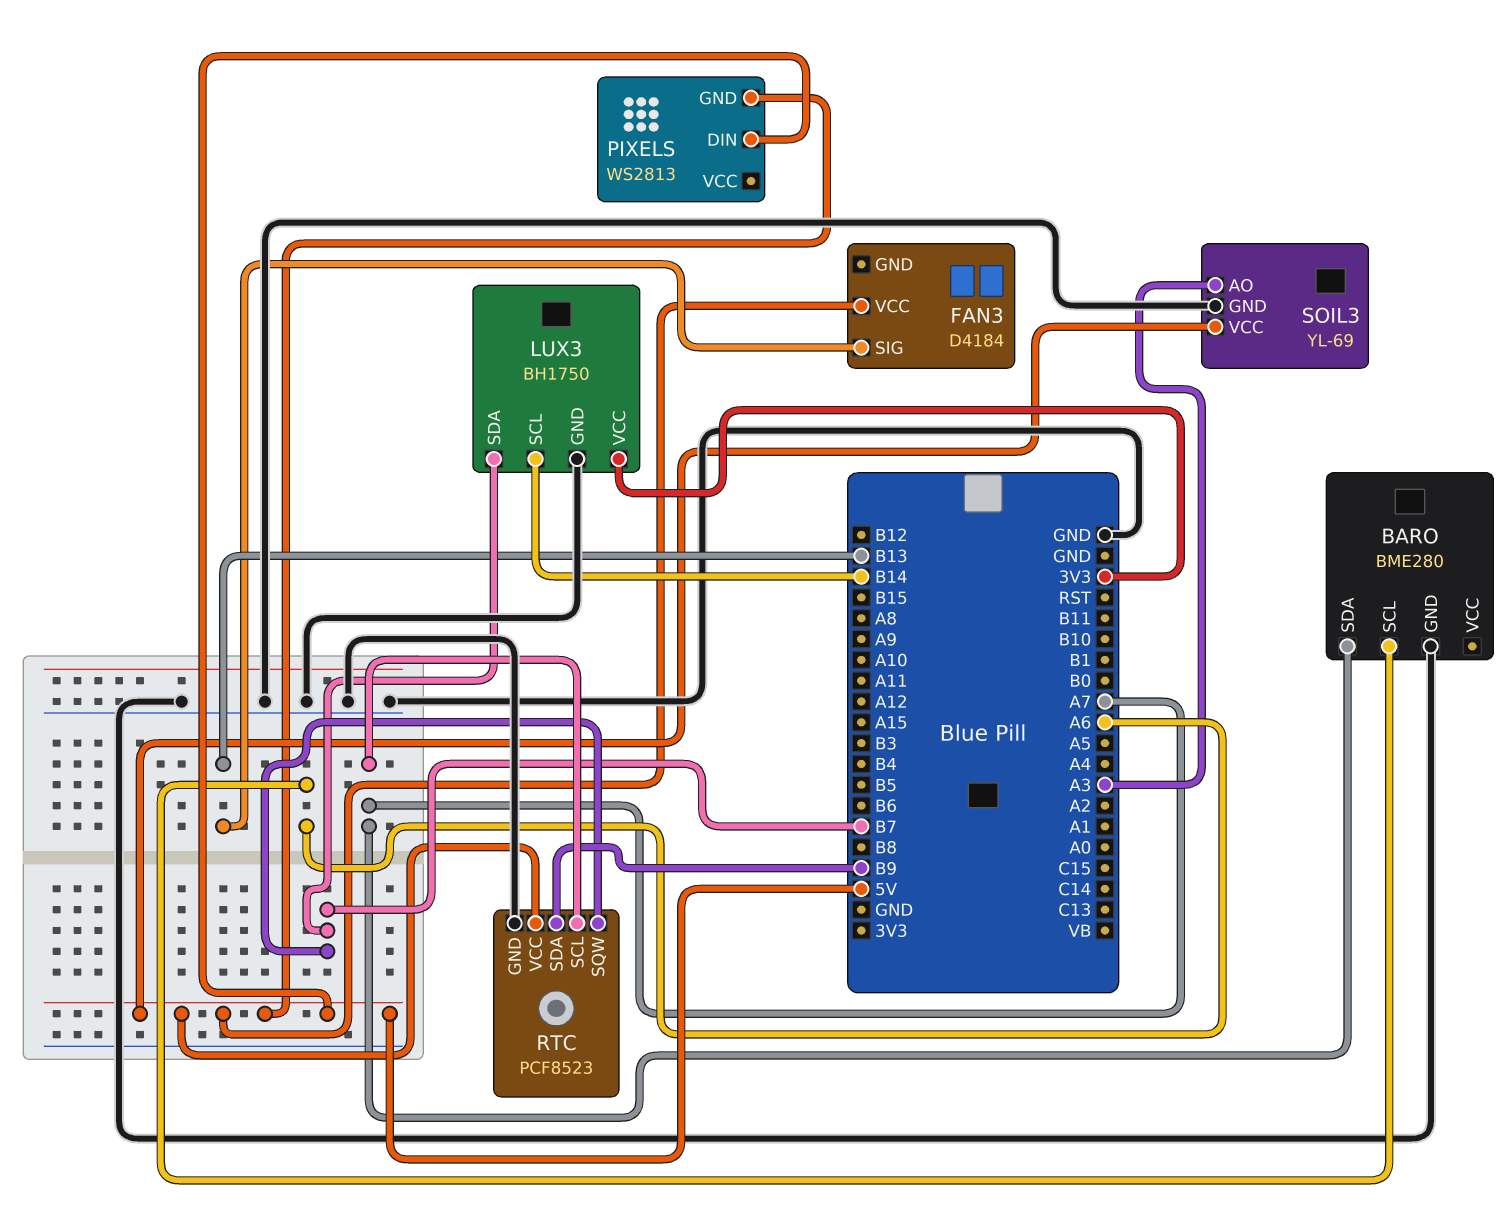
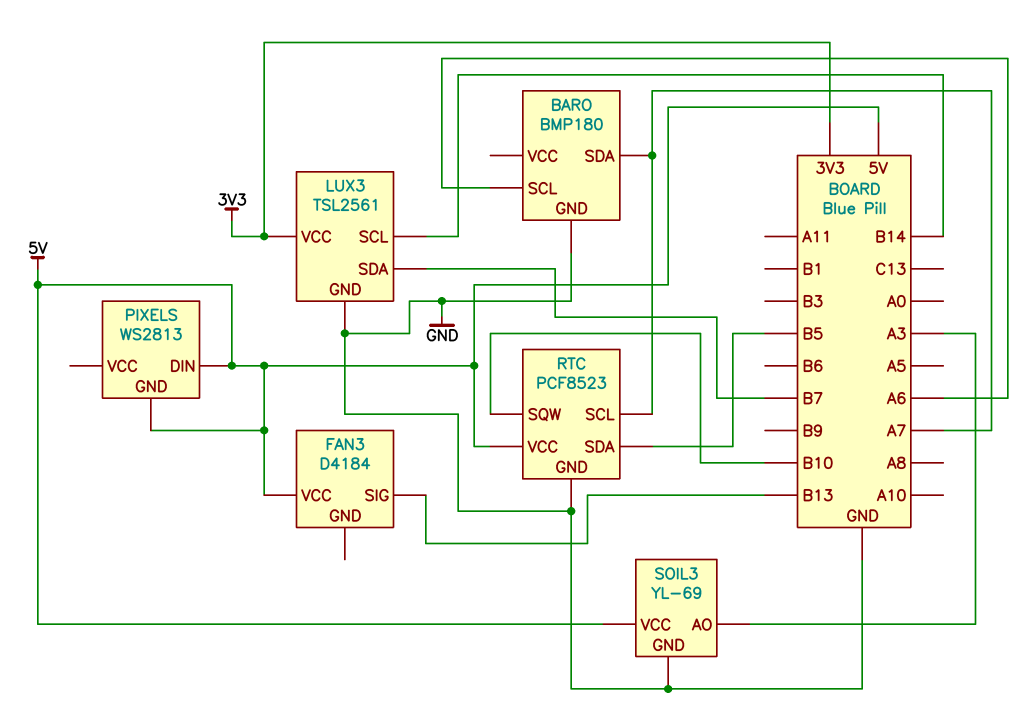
BARO: BME280 -> BMP180
LUX3: BH1750 -> TSL2561
RTC pin SDA: B9 -> B5
RTC pin SQW: B7 -> B10

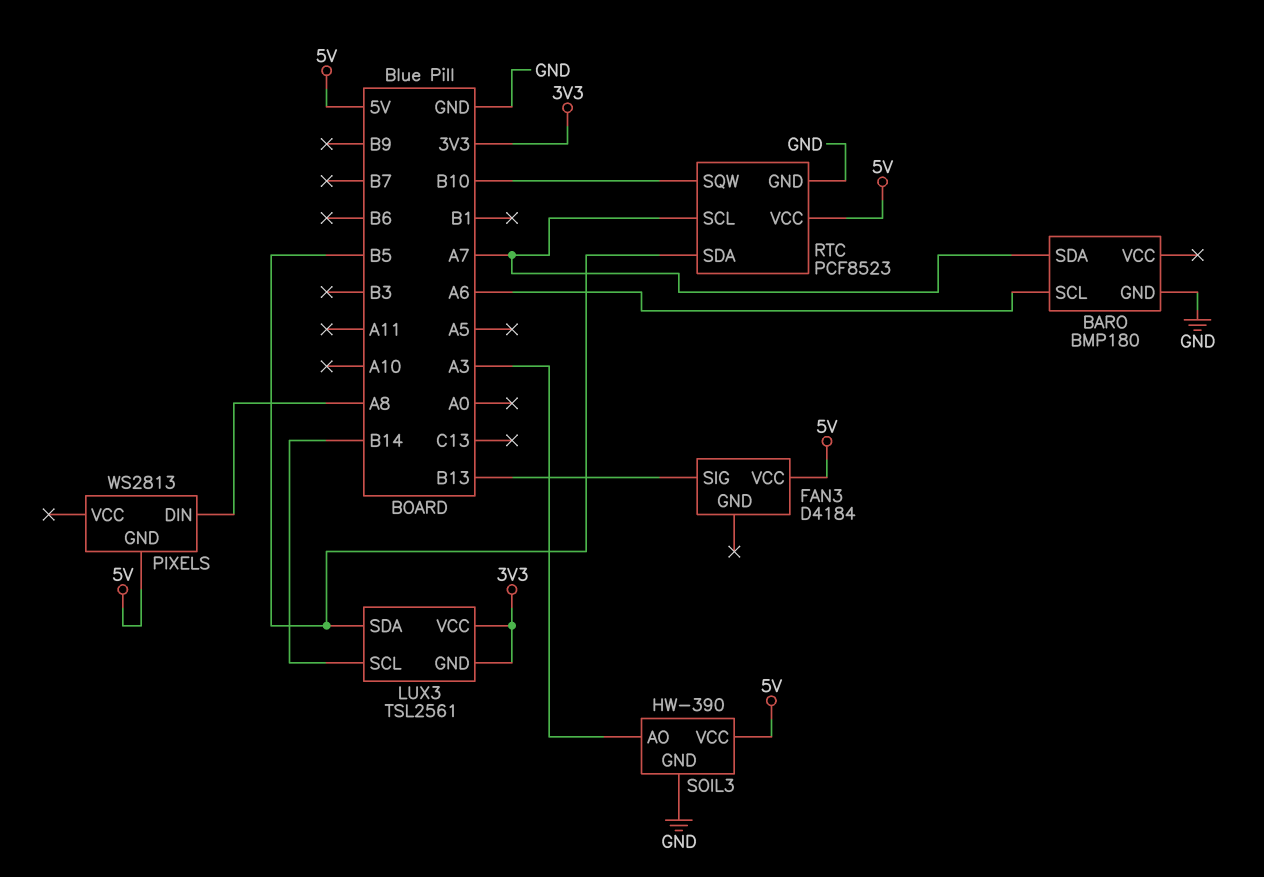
LUX3 pin GND: GND -> 3V3
LUX3 pin SDA: B7 -> B5
PIXELS pin DIN: 5V -> A8
SOIL3: YL-69 -> HW-390

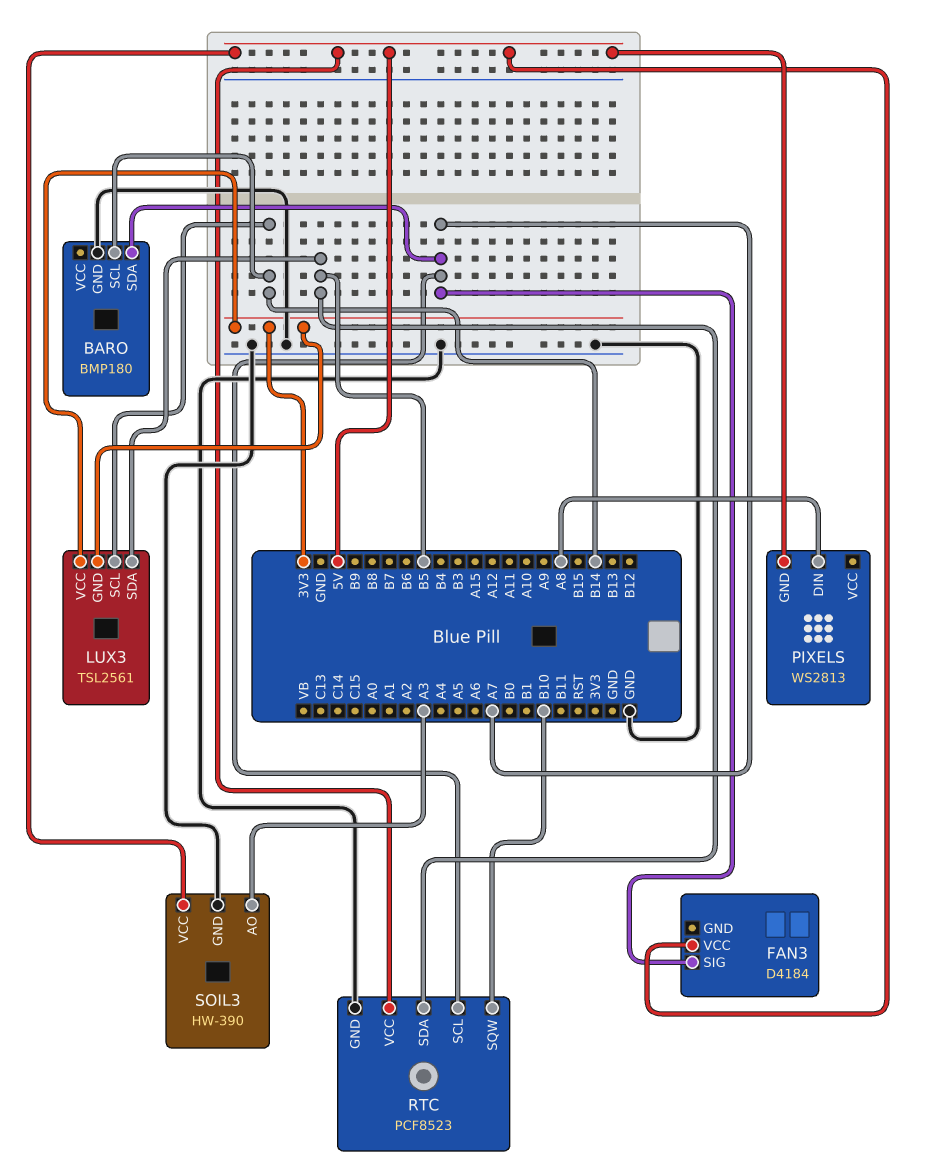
BARO pin SCL: A6 -> B14
FAN3 pin SIG: B13 -> A7

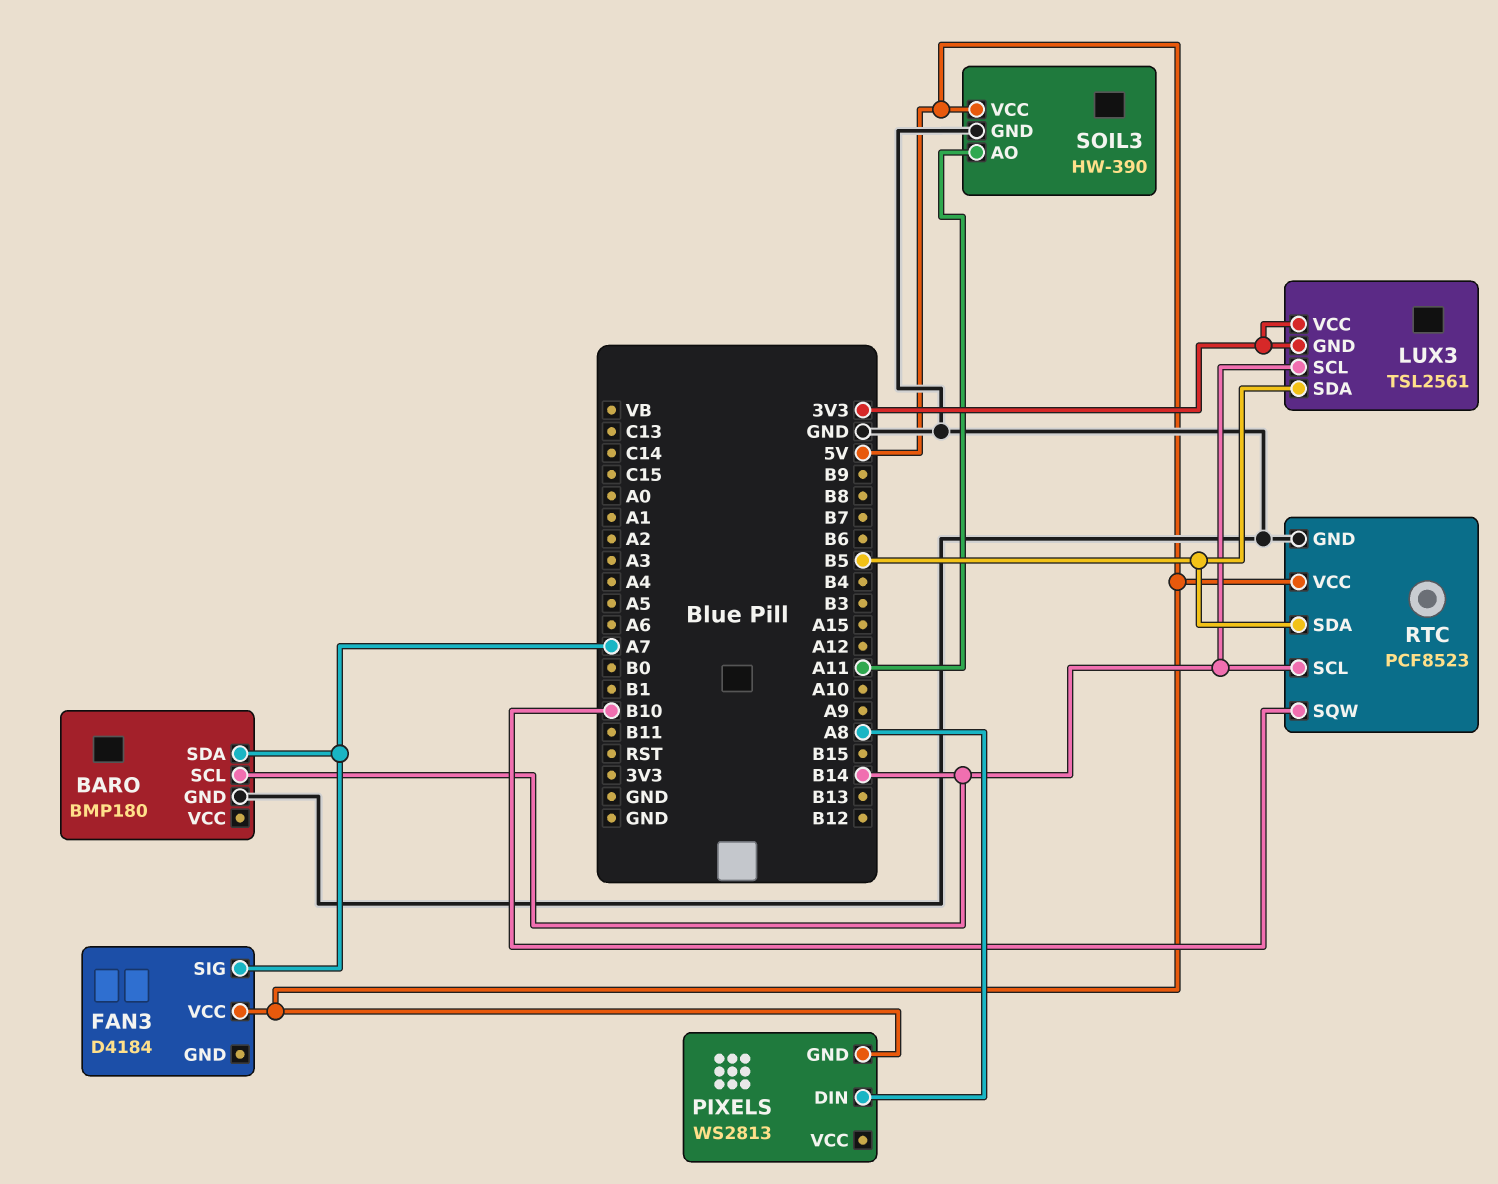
RTC pin SCL: A7 -> B14
SOIL3 pin AO: A3 -> A11

